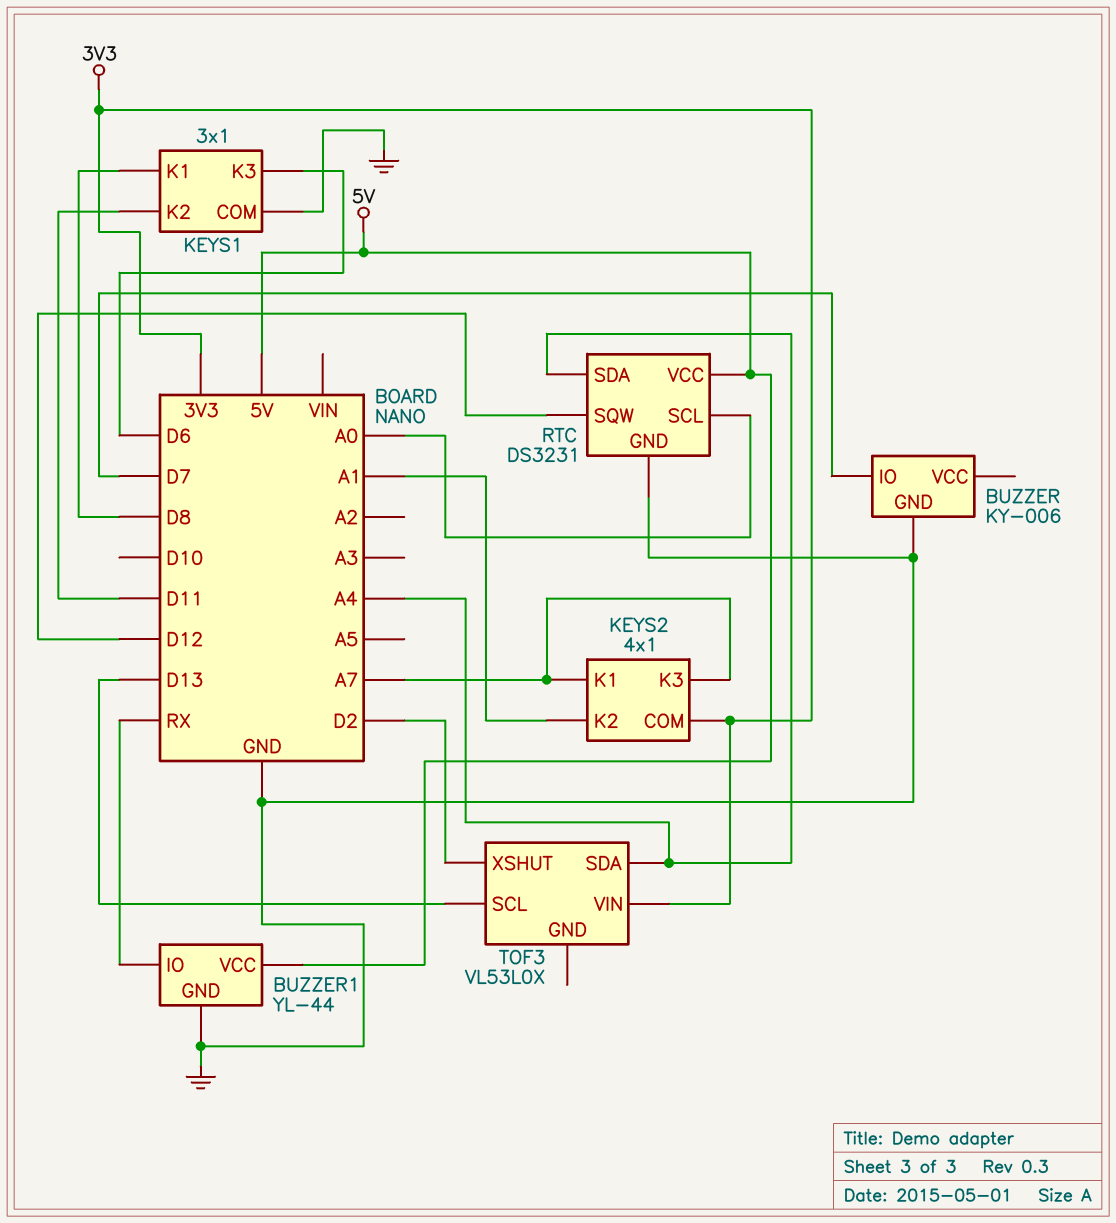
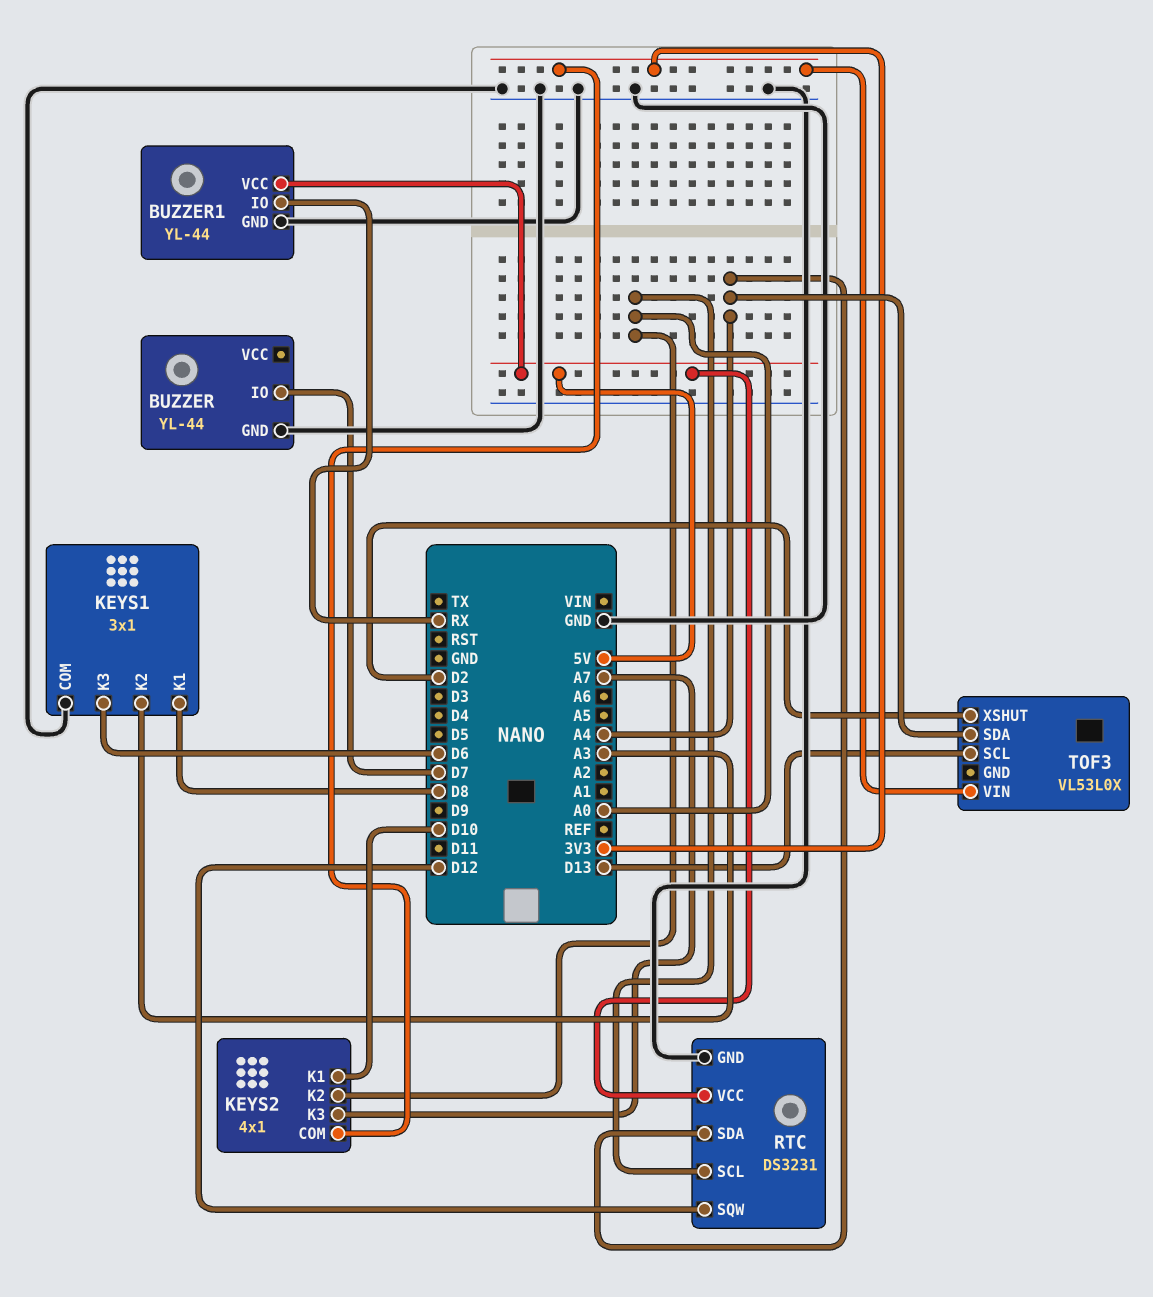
BUZZER: KY-006 -> YL-44
KEYS1 pin K2: D11 -> A3
KEYS2 pin K1: A7 -> D10
KEYS2 pin K2: A1 -> A0

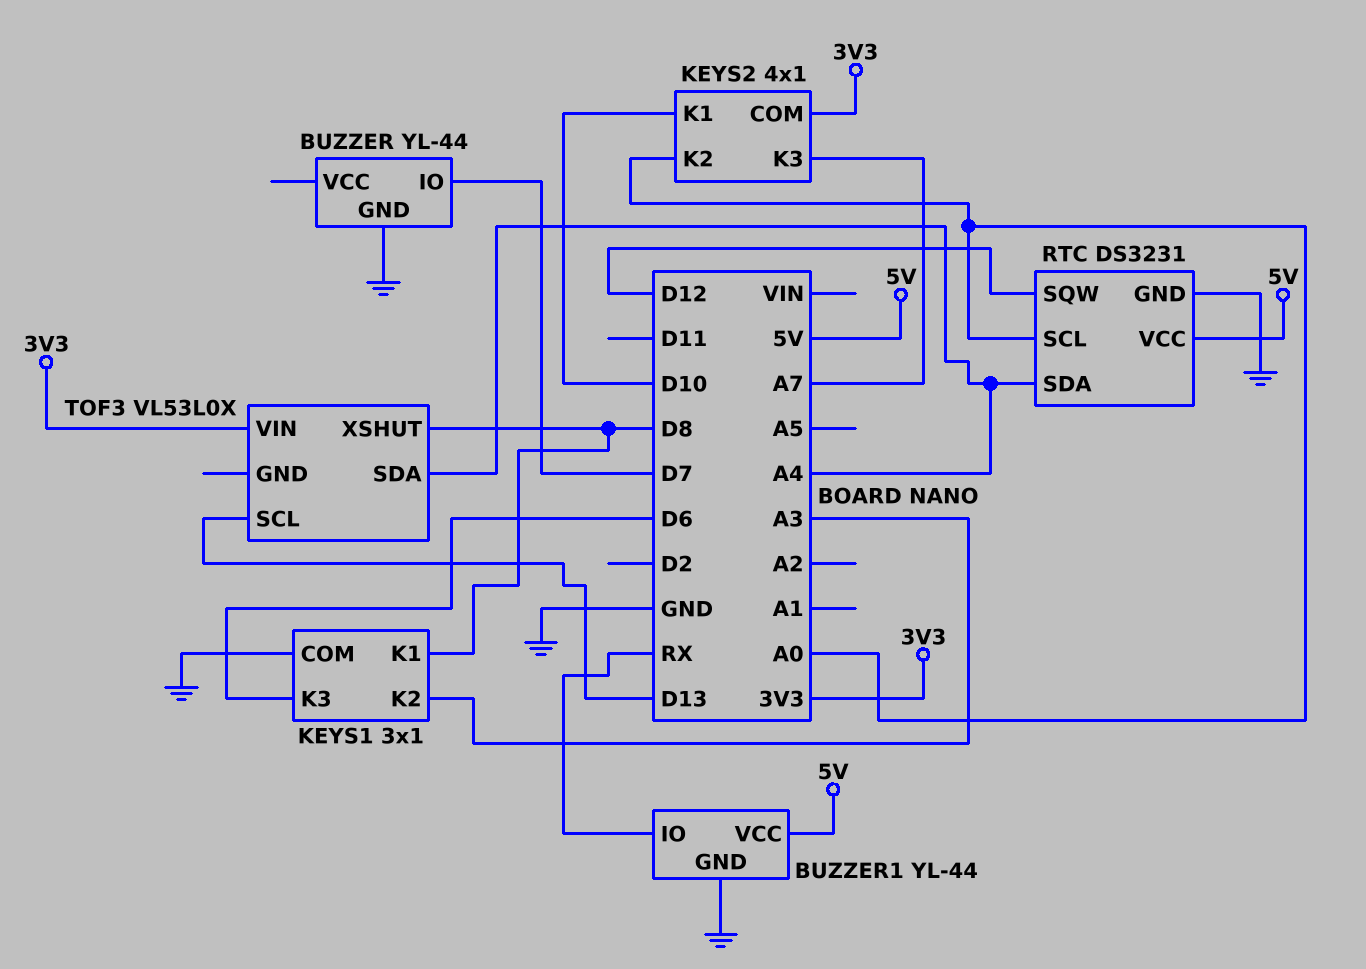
TOF3 pin XSHUT: D2 -> D8

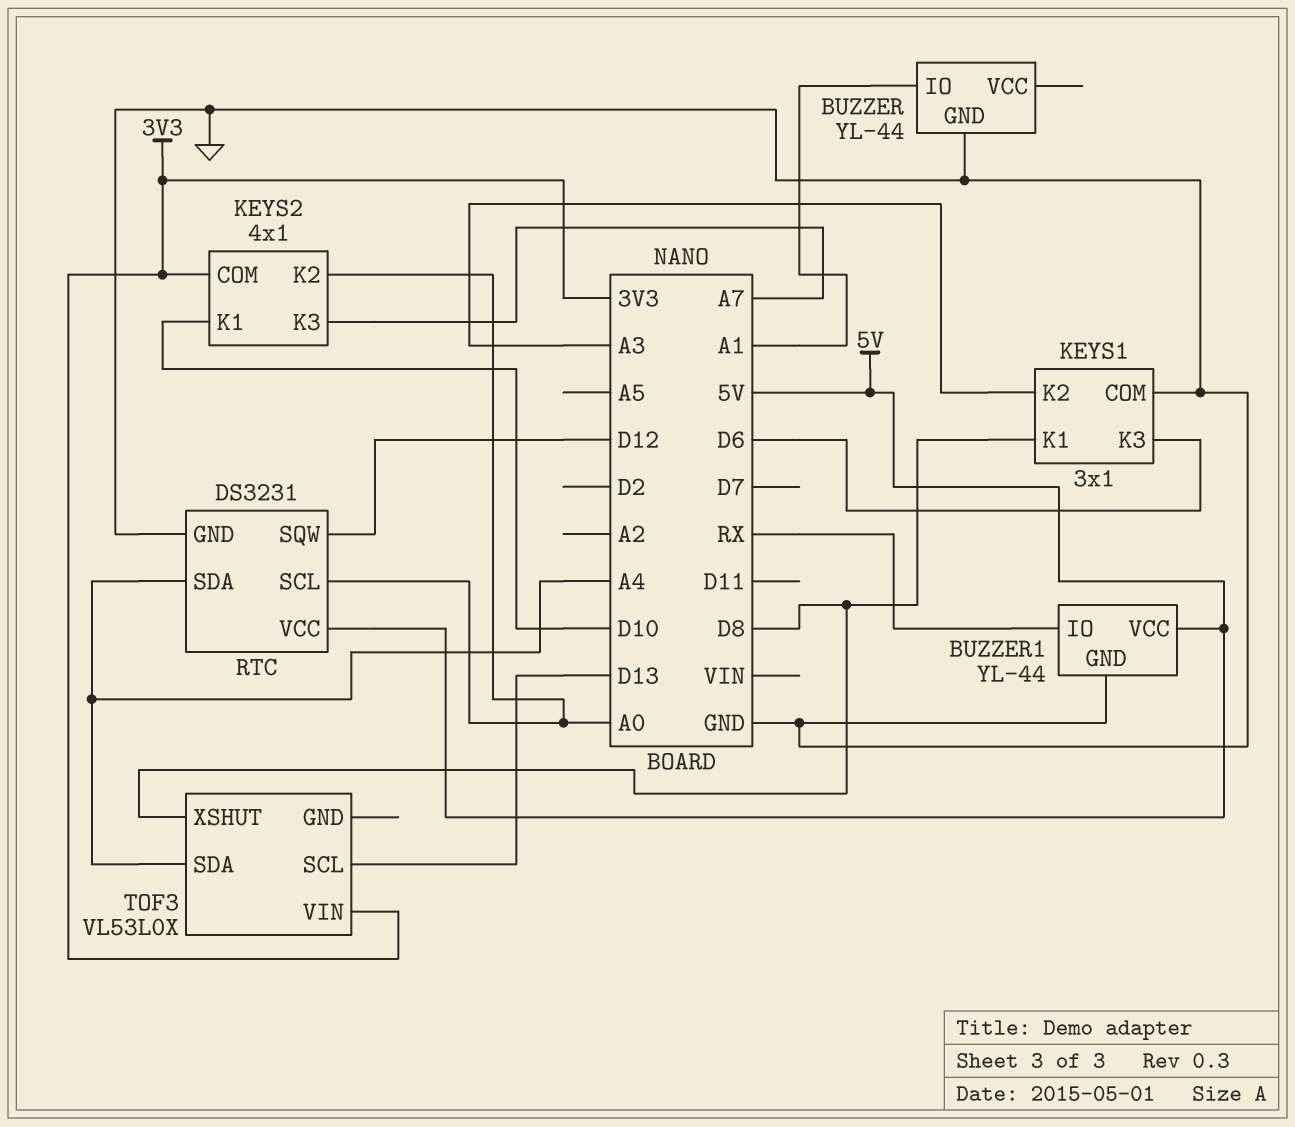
BUZZER pin IO: D7 -> A1

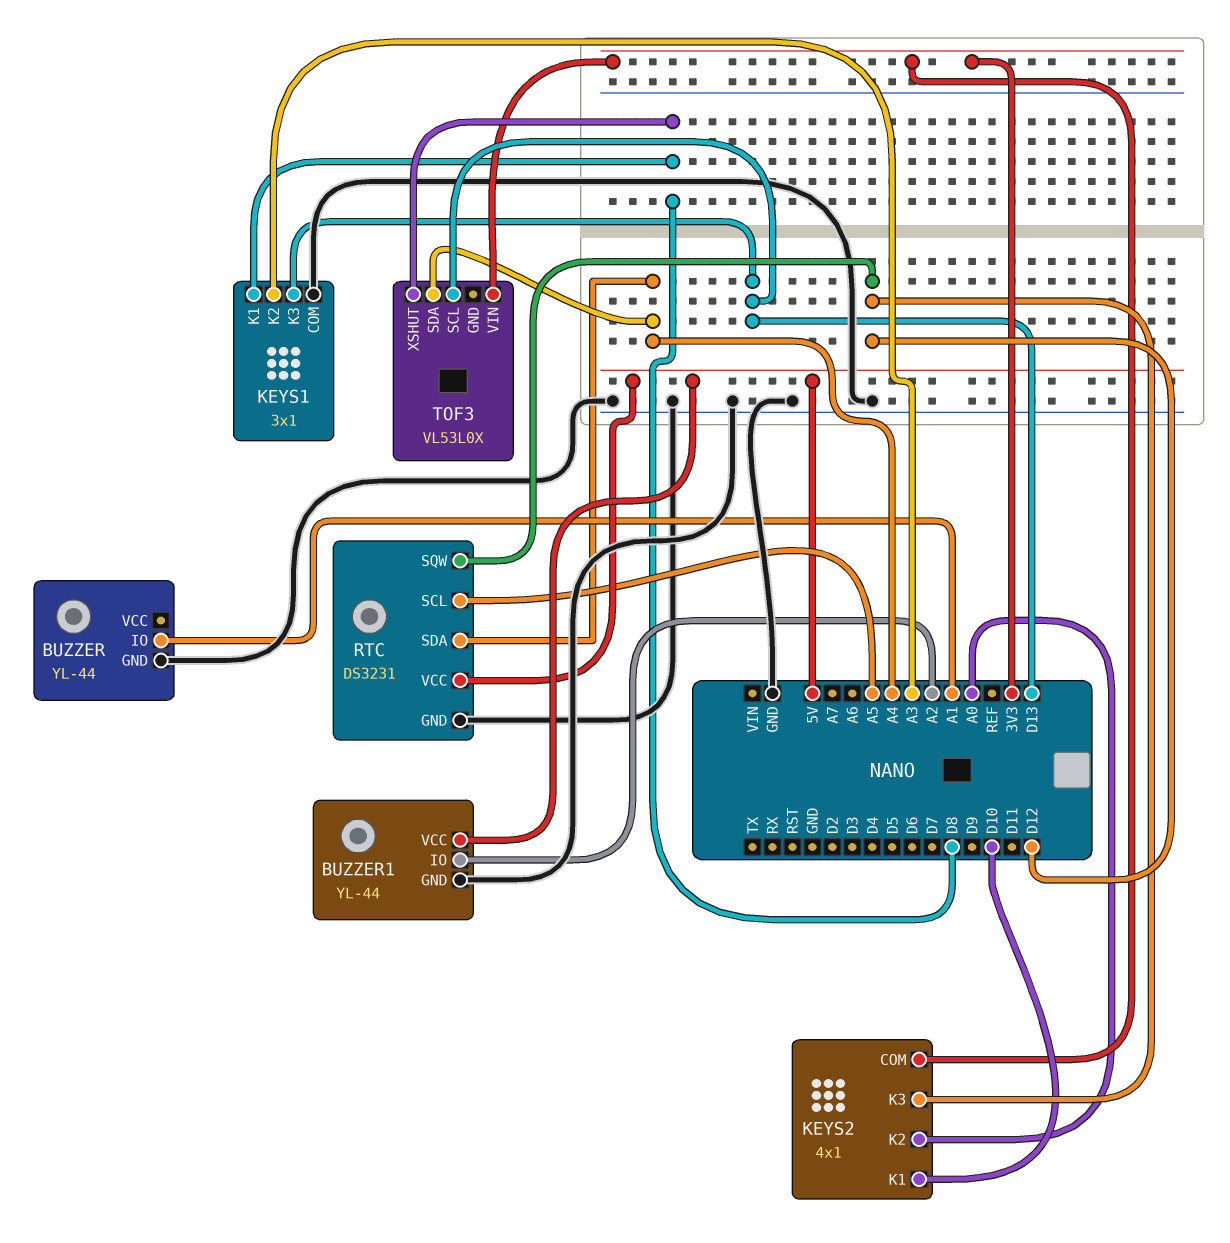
BUZZER1 pin IO: RX -> A2
KEYS1 pin K3: D6 -> D13
KEYS2 pin K3: A7 -> D12
RTC pin SCL: A0 -> A5

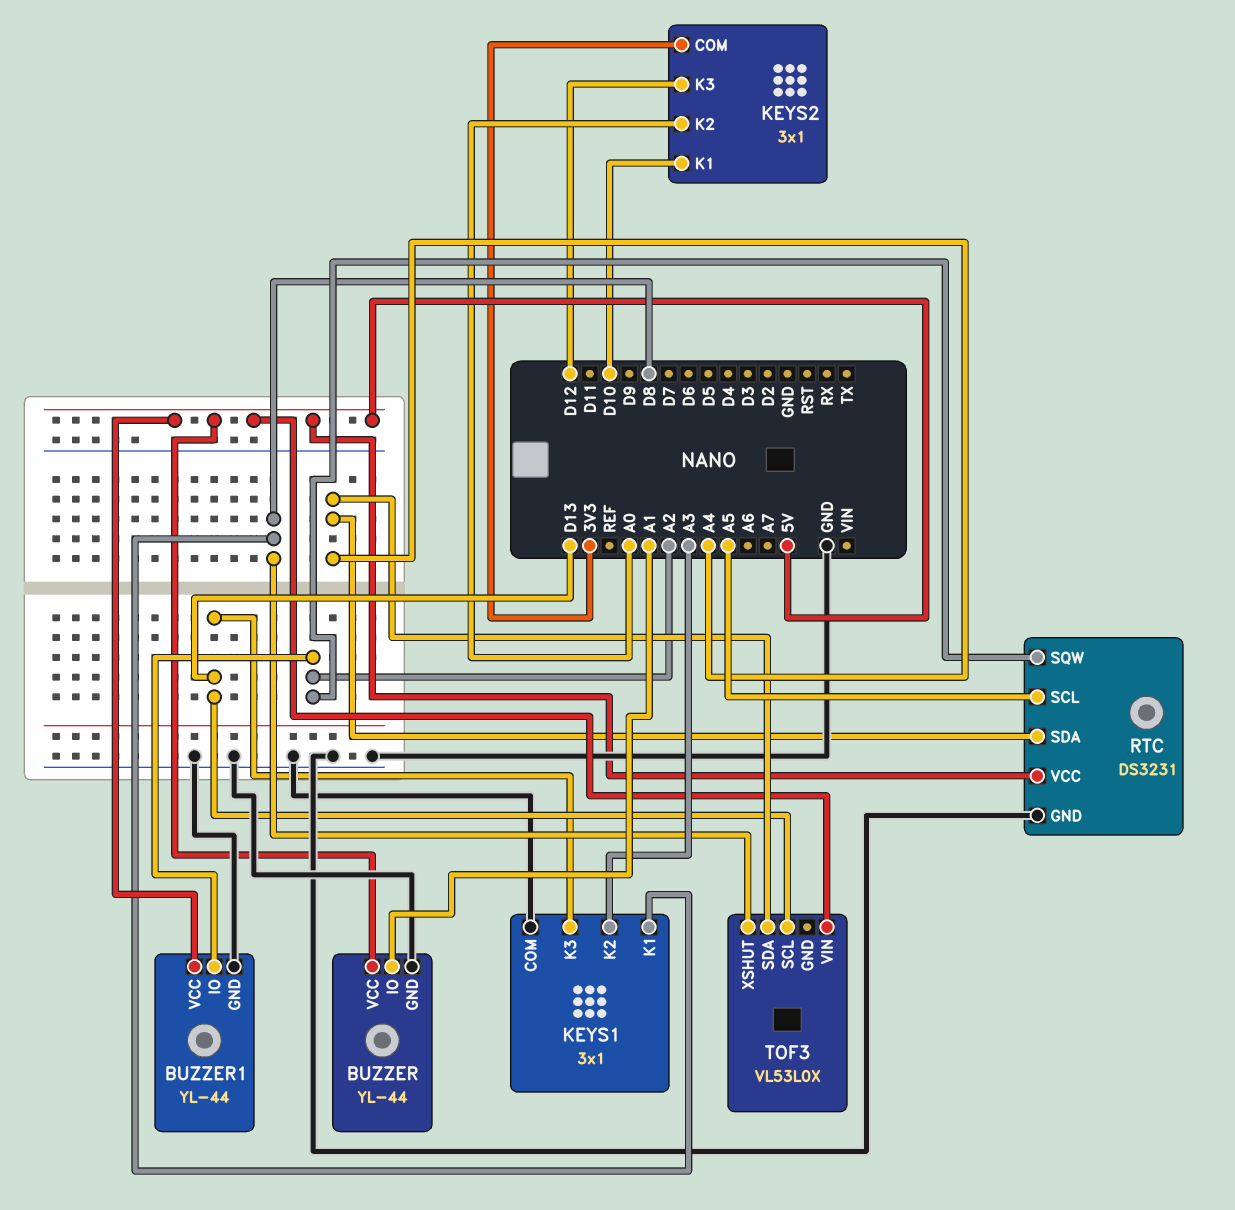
BUZZER pin VCC: none -> 5V
KEYS2: 4x1 -> 3x1
RTC pin SQW: D12 -> A2
TOF3 pin VIN: 3V3 -> 5V

